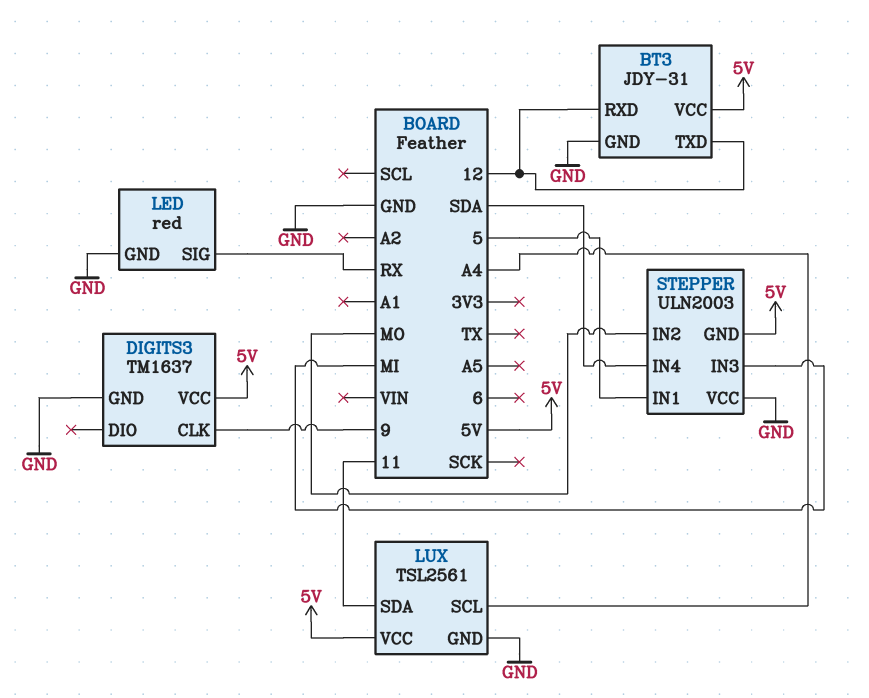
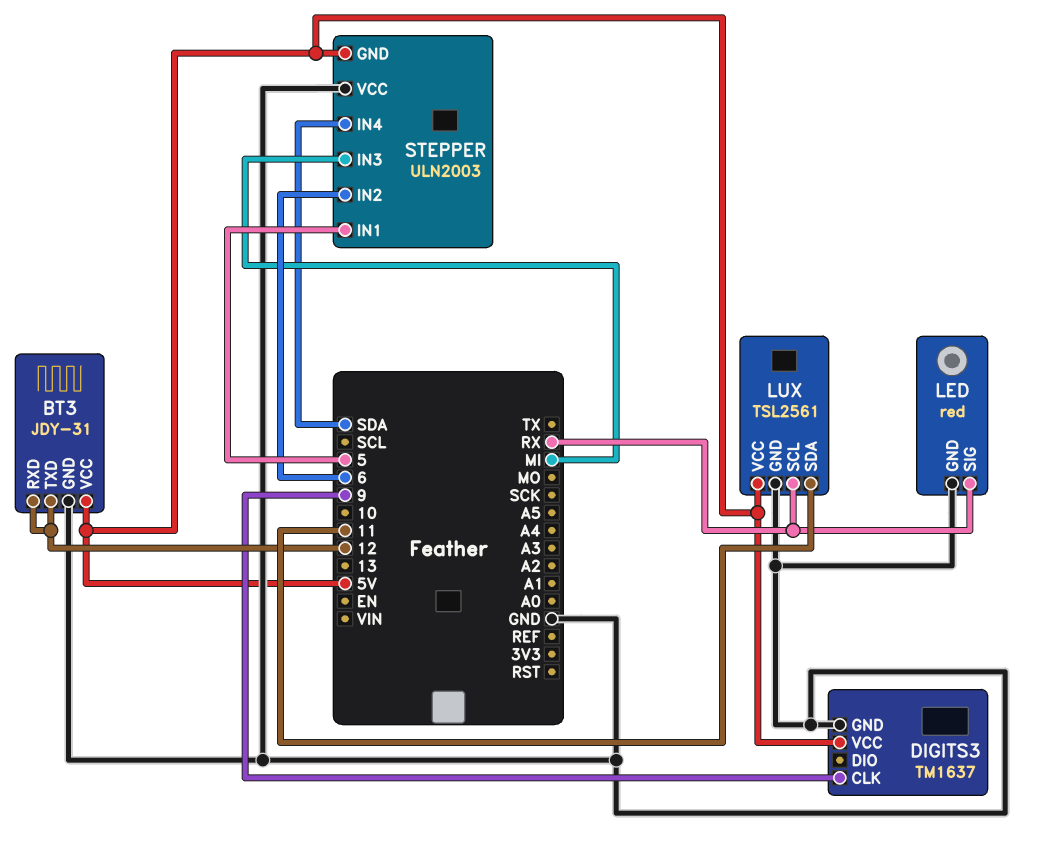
LUX pin SCL: A4 -> RX
STEPPER pin IN2: MO -> 6

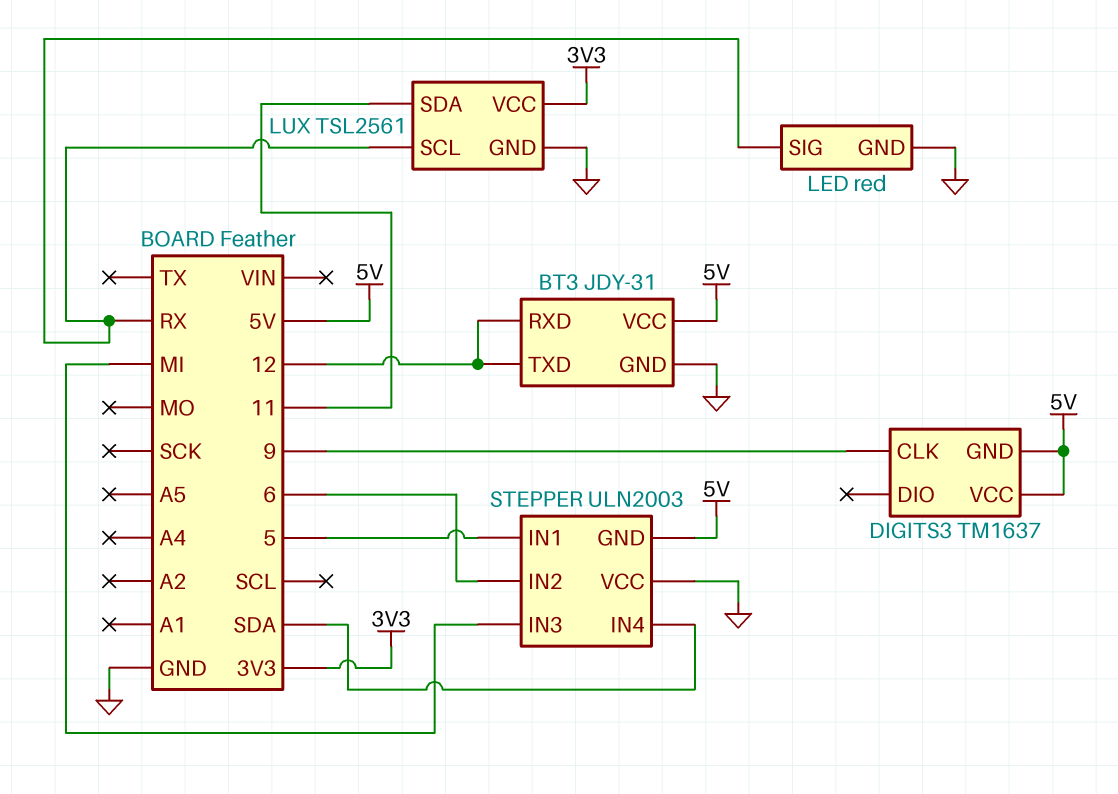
DIGITS3 pin GND: GND -> 5V
LUX pin VCC: 5V -> 3V3

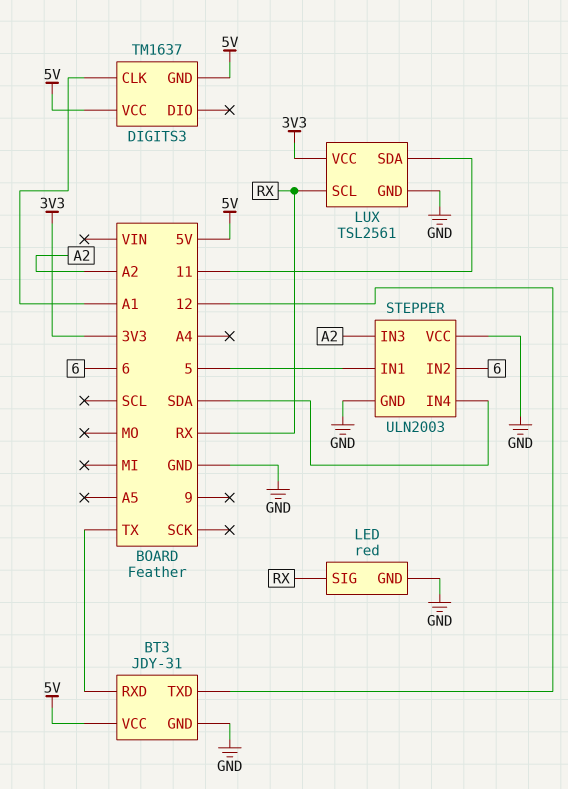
BT3 pin RXD: 12 -> TX
DIGITS3 pin CLK: 9 -> A1
STEPPER pin GND: 5V -> GND
STEPPER pin IN3: MI -> A2

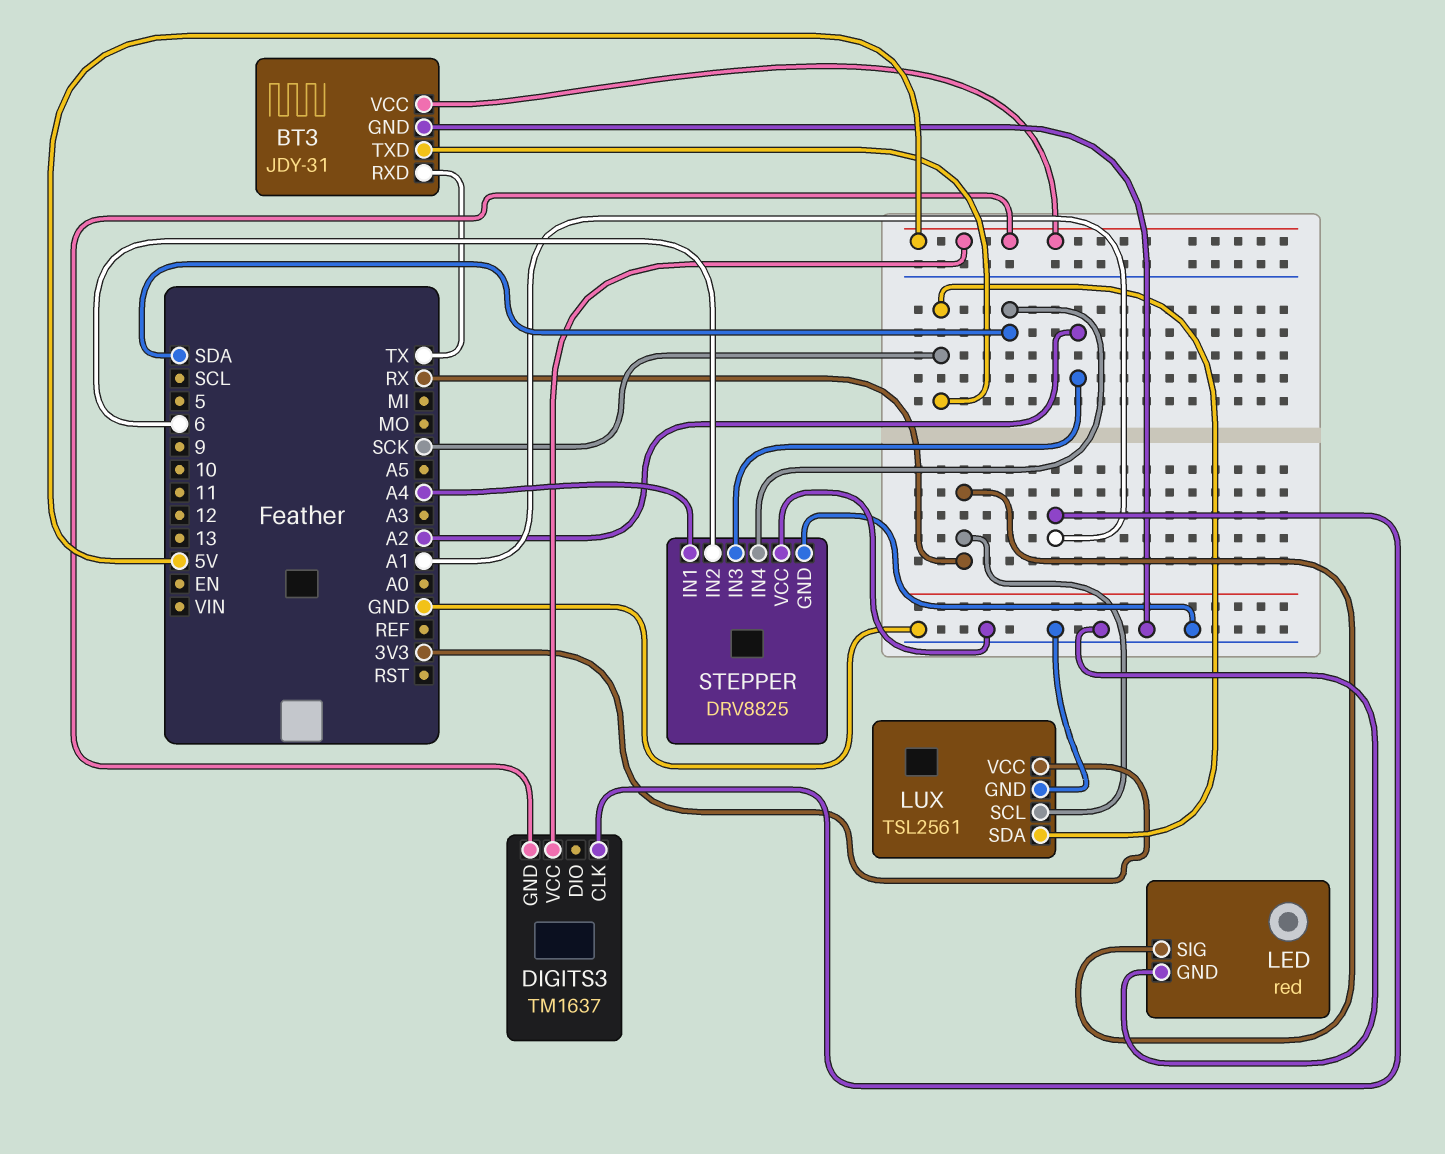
BT3 pin TXD: 12 -> SCK
LUX pin SDA: 11 -> SCK
STEPPER: ULN2003 -> DRV8825
STEPPER pin IN1: 5 -> A4

